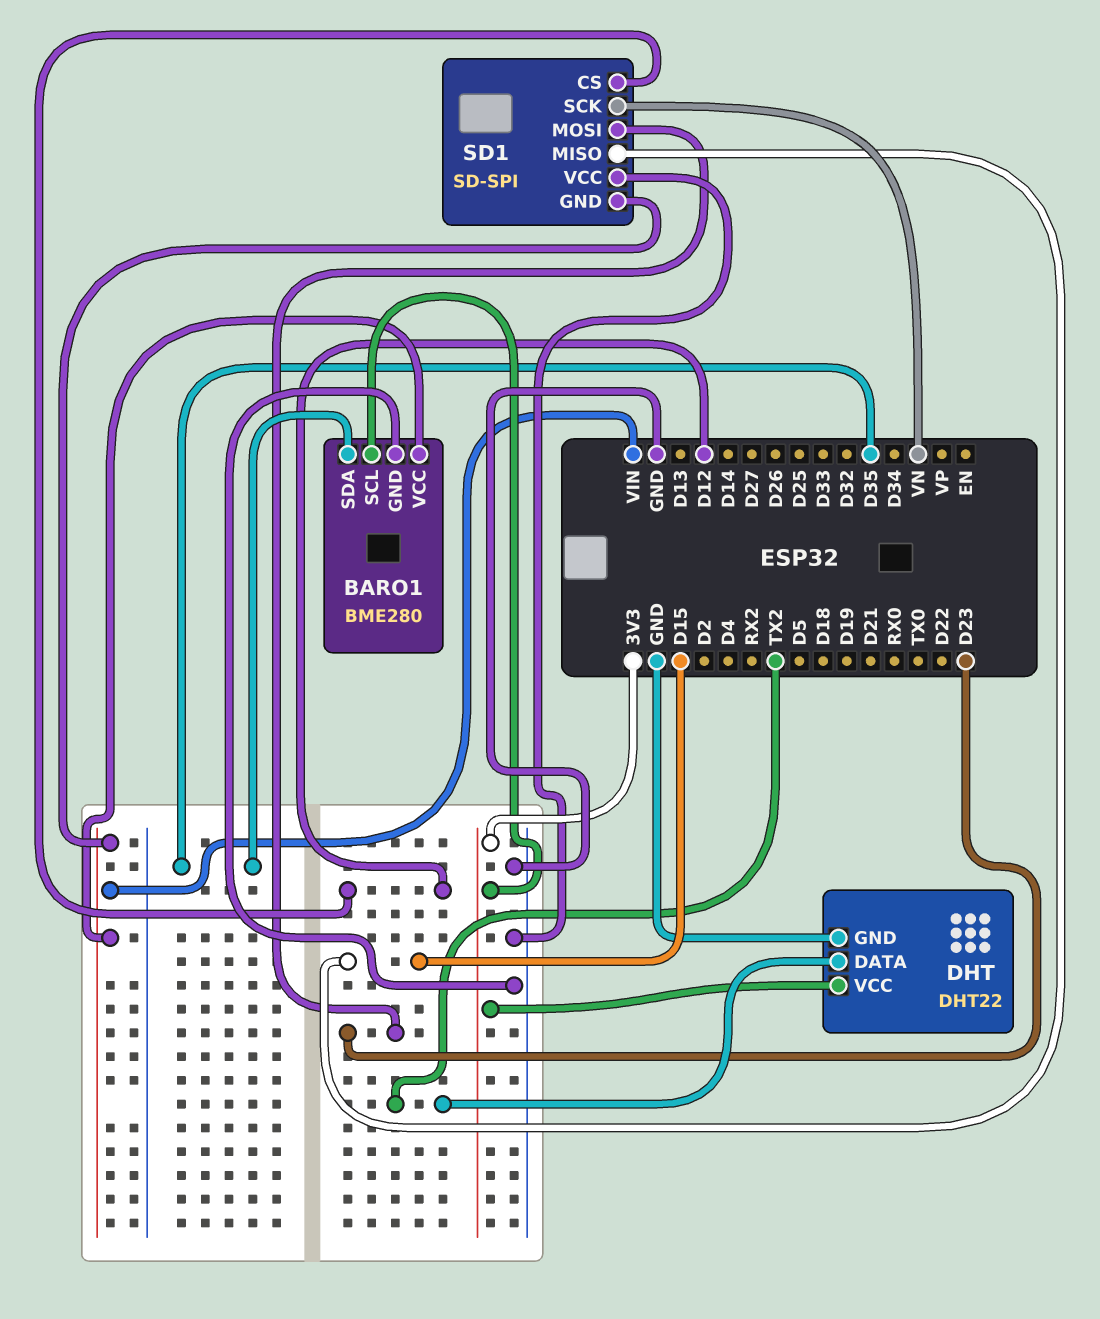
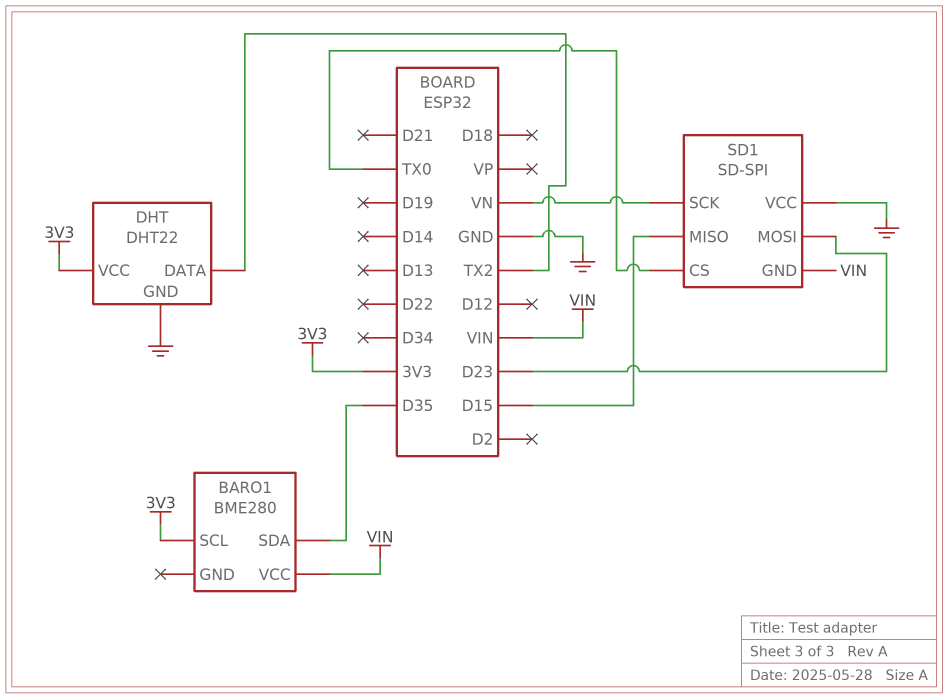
BARO1 pin GND: GND -> none
SD1 pin CS: D12 -> TX0

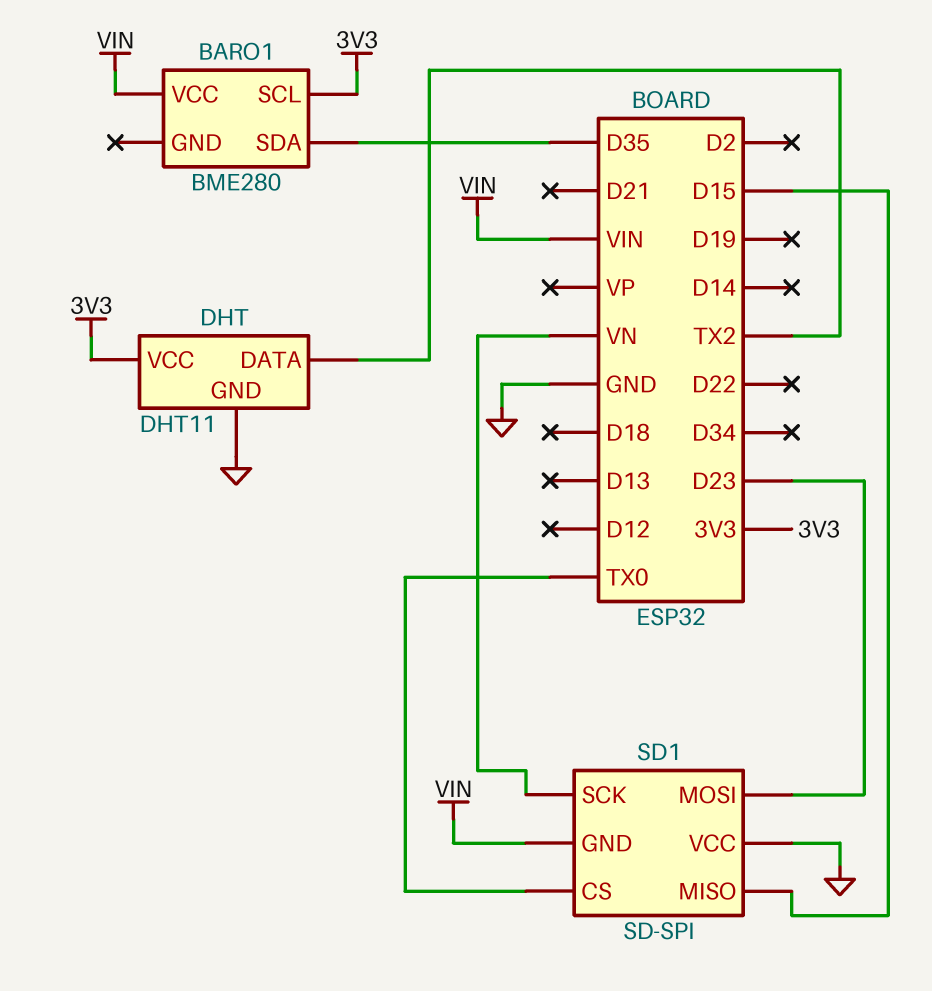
DHT: DHT22 -> DHT11

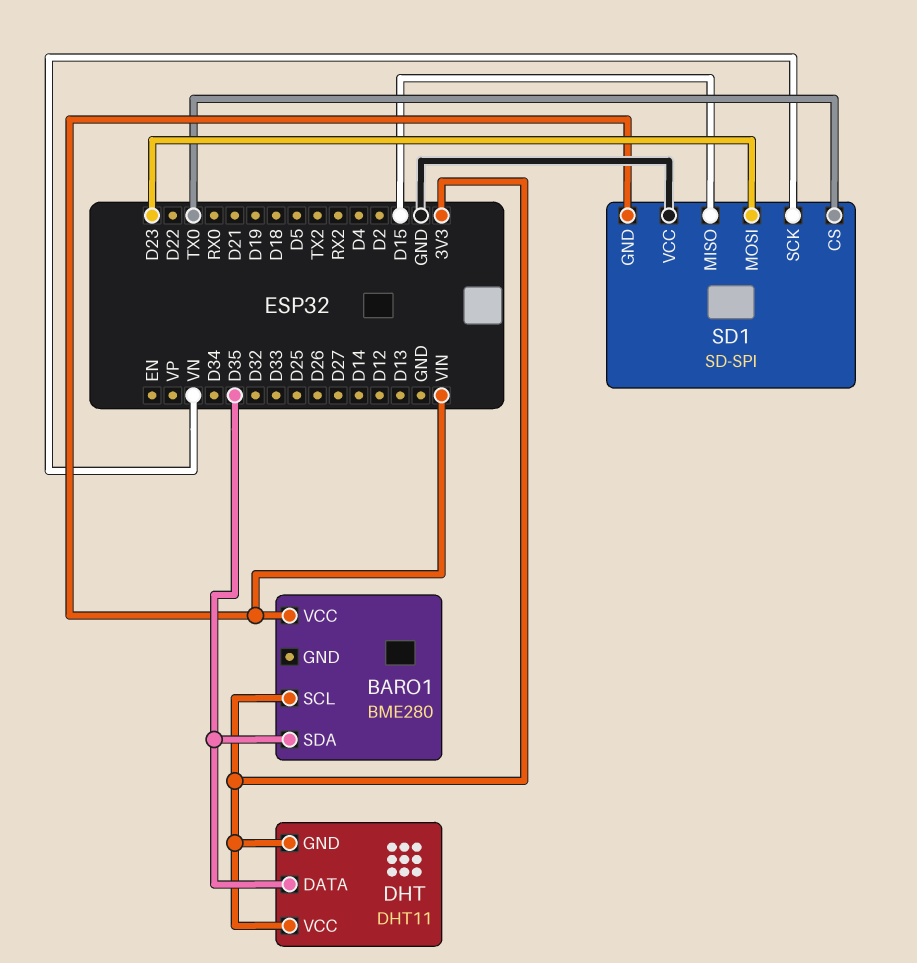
DHT pin DATA: TX2 -> D35
DHT pin GND: GND -> 3V3

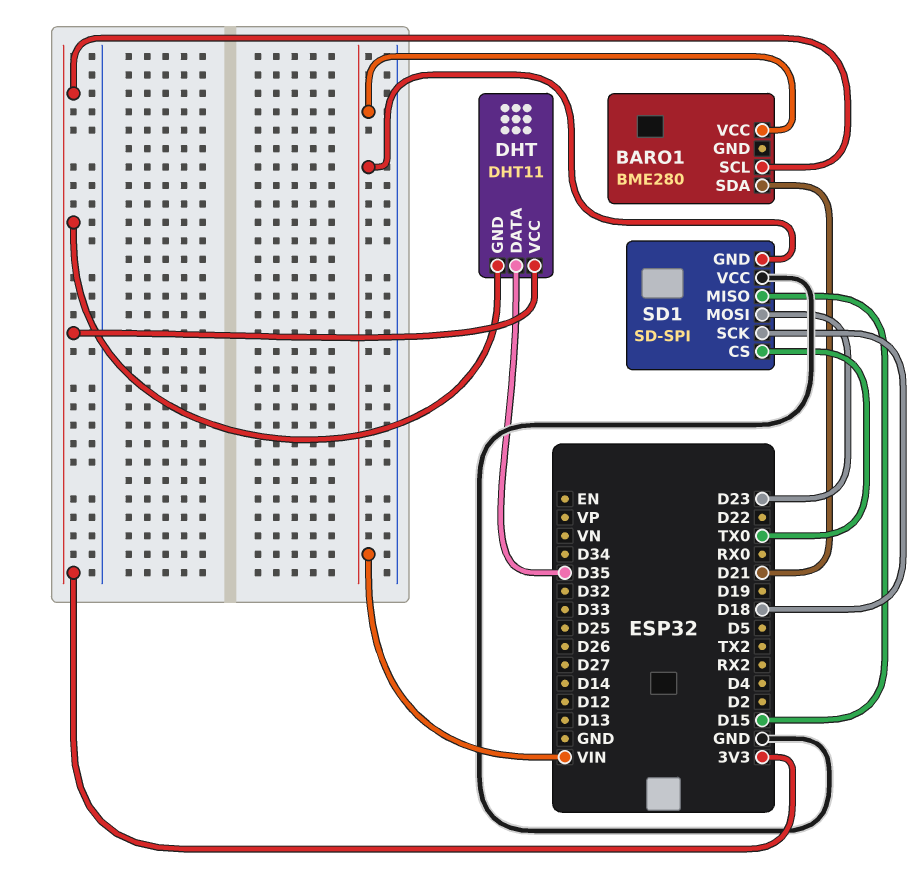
BARO1 pin SDA: D35 -> D21
SD1 pin SCK: VN -> D18

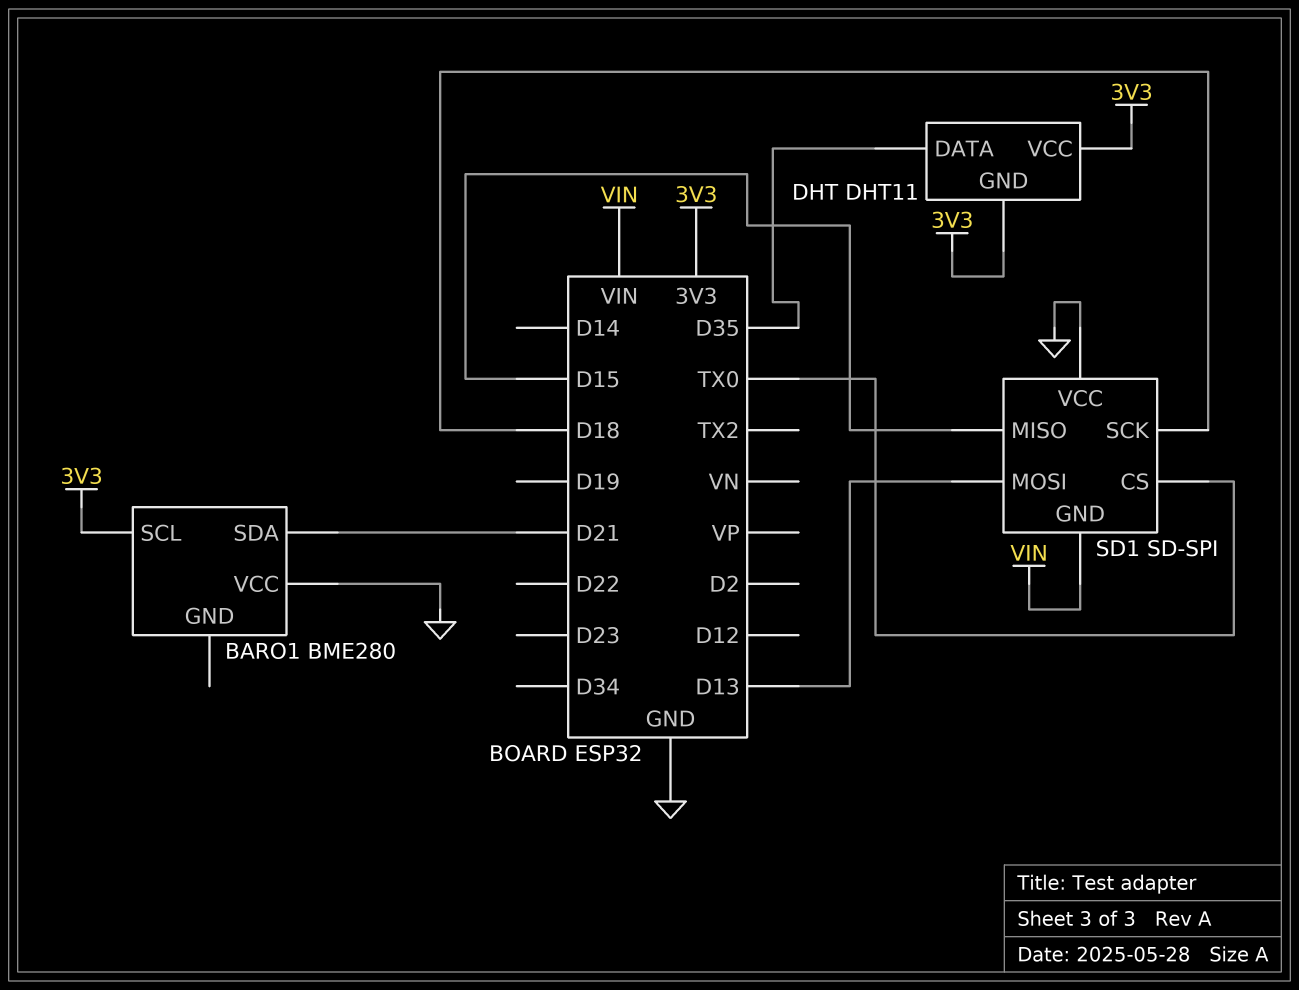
BARO1 pin VCC: VIN -> GND
SD1 pin MOSI: D23 -> D13

